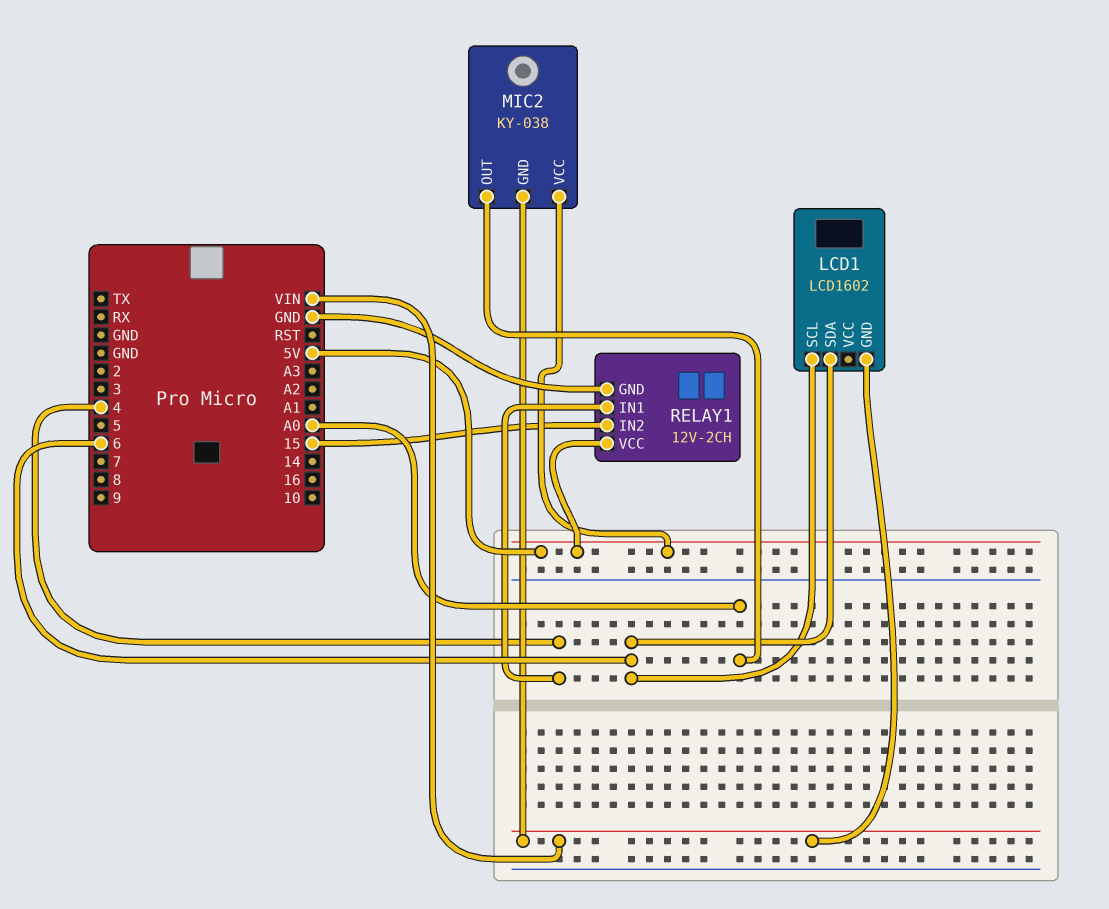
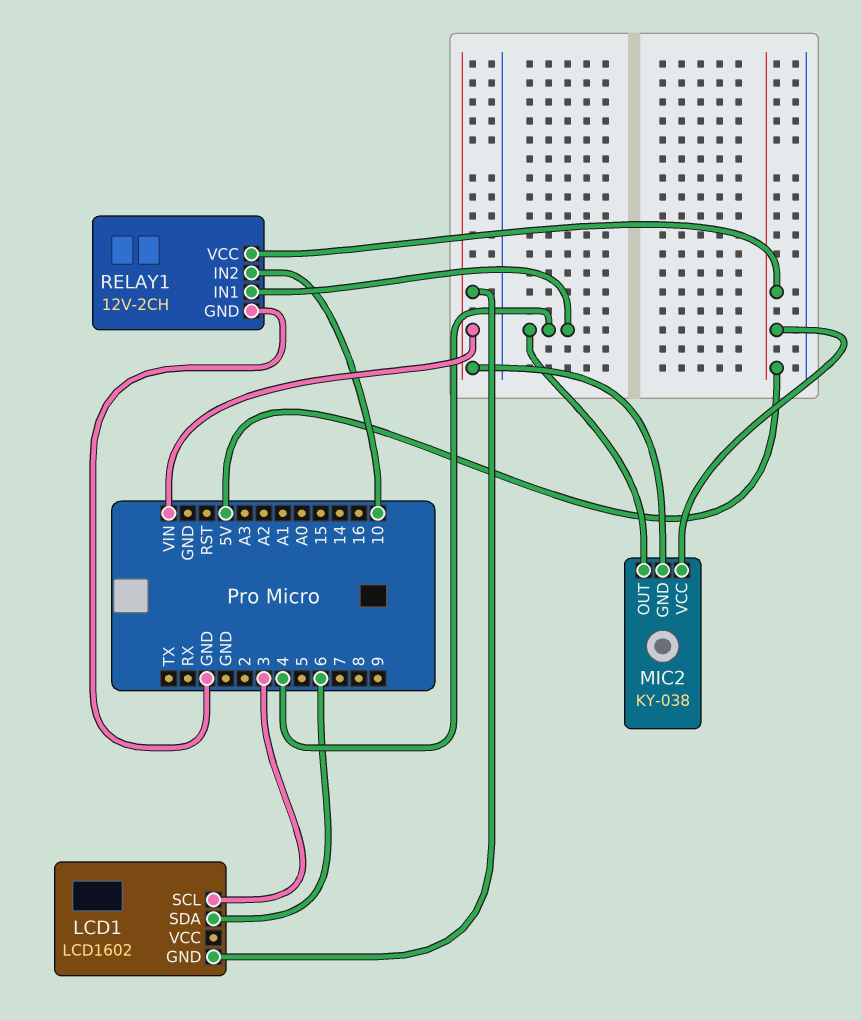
LCD1 pin SCL: 6 -> 3
MIC2 pin OUT: A0 -> 4
RELAY1 pin IN2: 15 -> 10

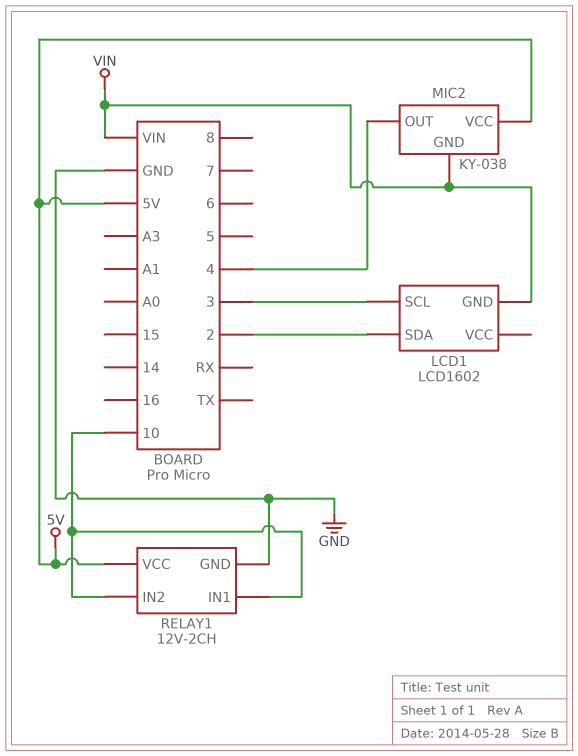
LCD1 pin SDA: 6 -> 2
RELAY1 pin IN1: 4 -> 10

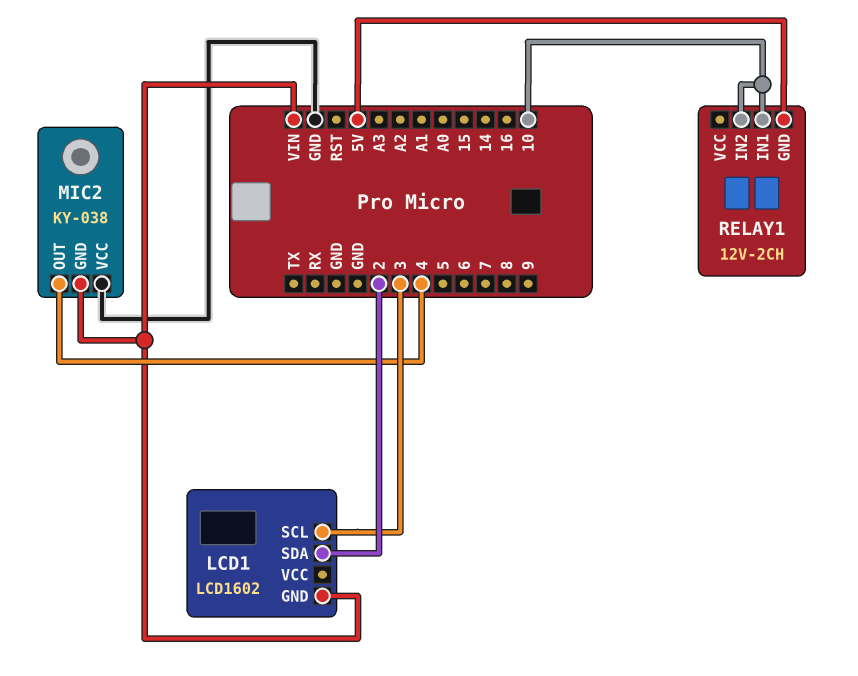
MIC2 pin VCC: 5V -> GND
RELAY1 pin GND: GND -> 5V
RELAY1 pin VCC: 5V -> none

